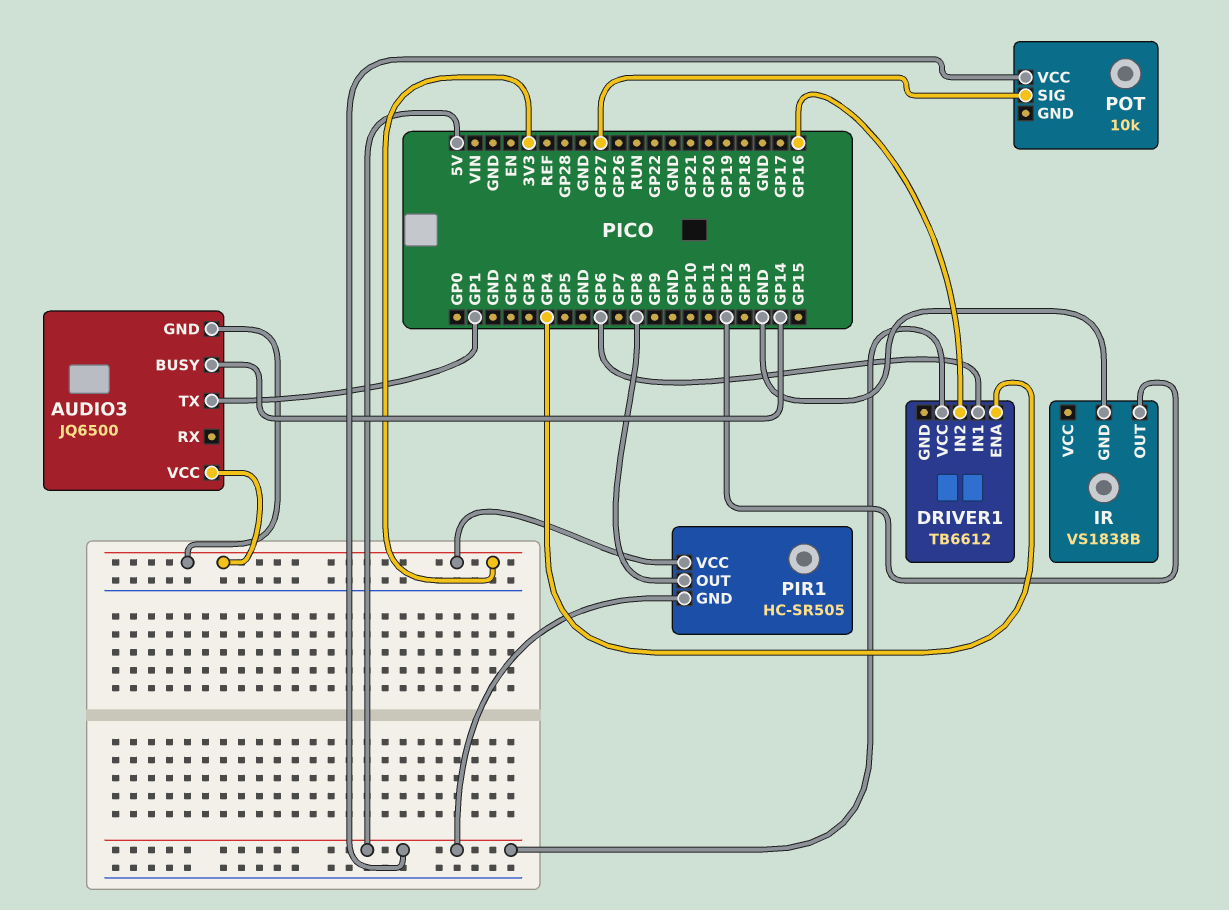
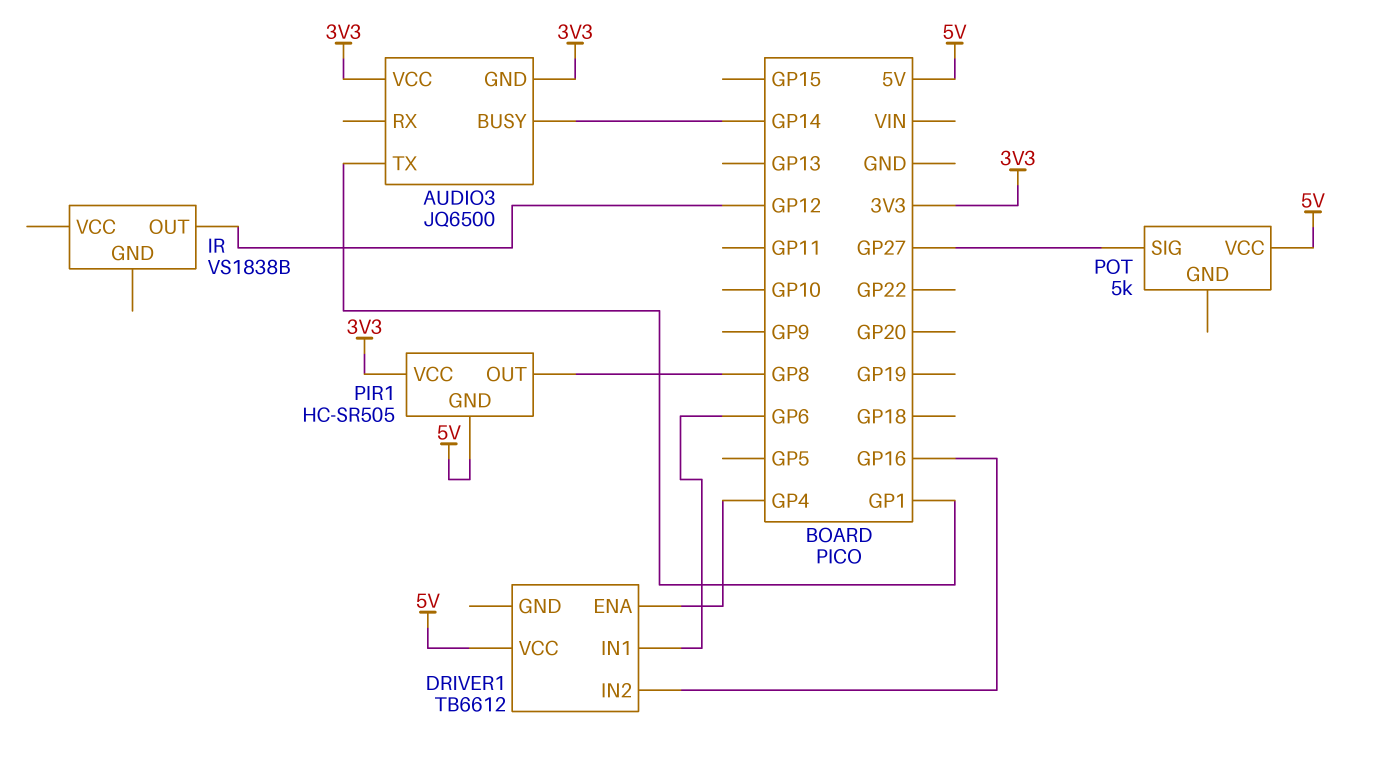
IR pin GND: GND -> none
POT: 10k -> 5k

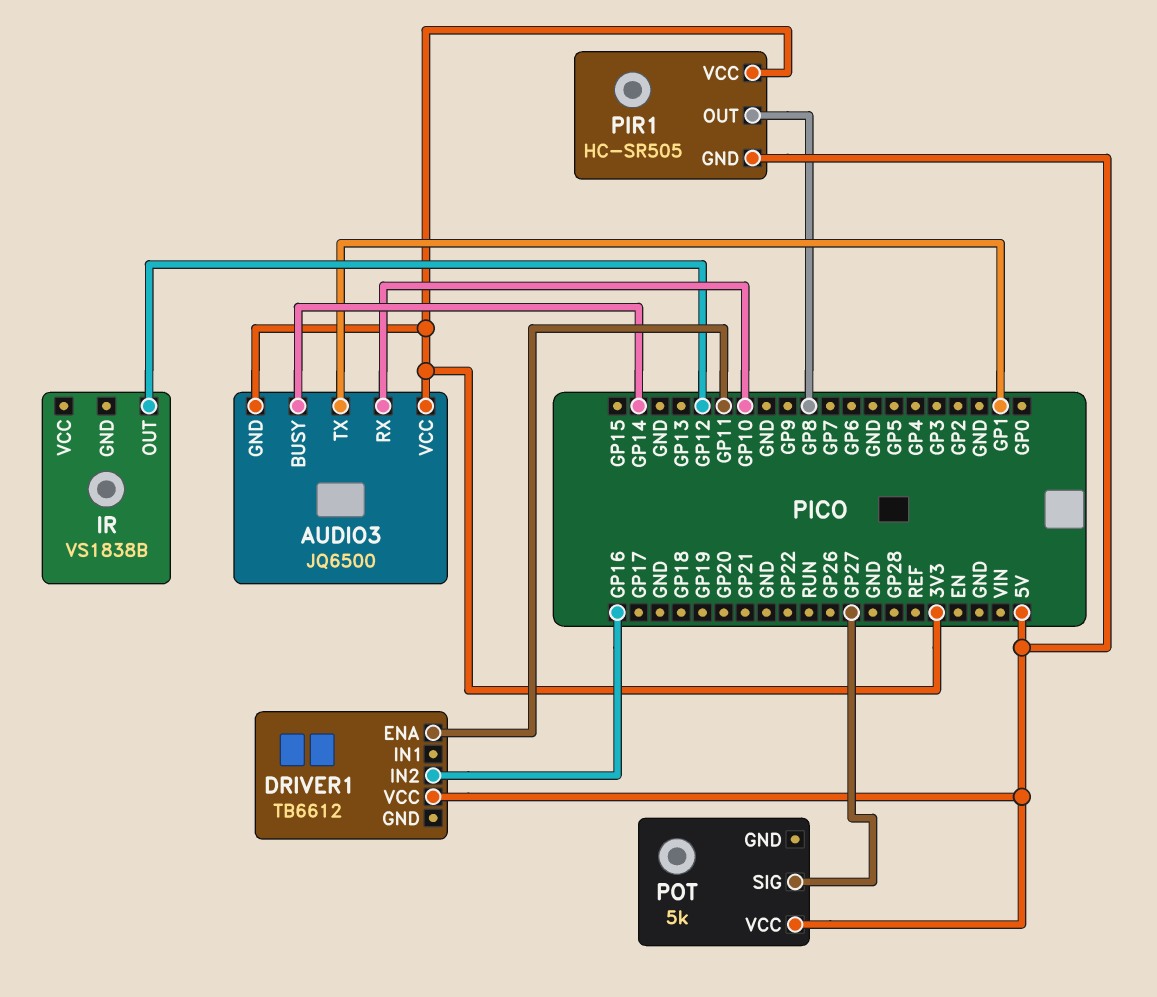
AUDIO3 pin RX: none -> GP10
DRIVER1 pin ENA: GP4 -> GP11
DRIVER1 pin IN1: GP6 -> none

